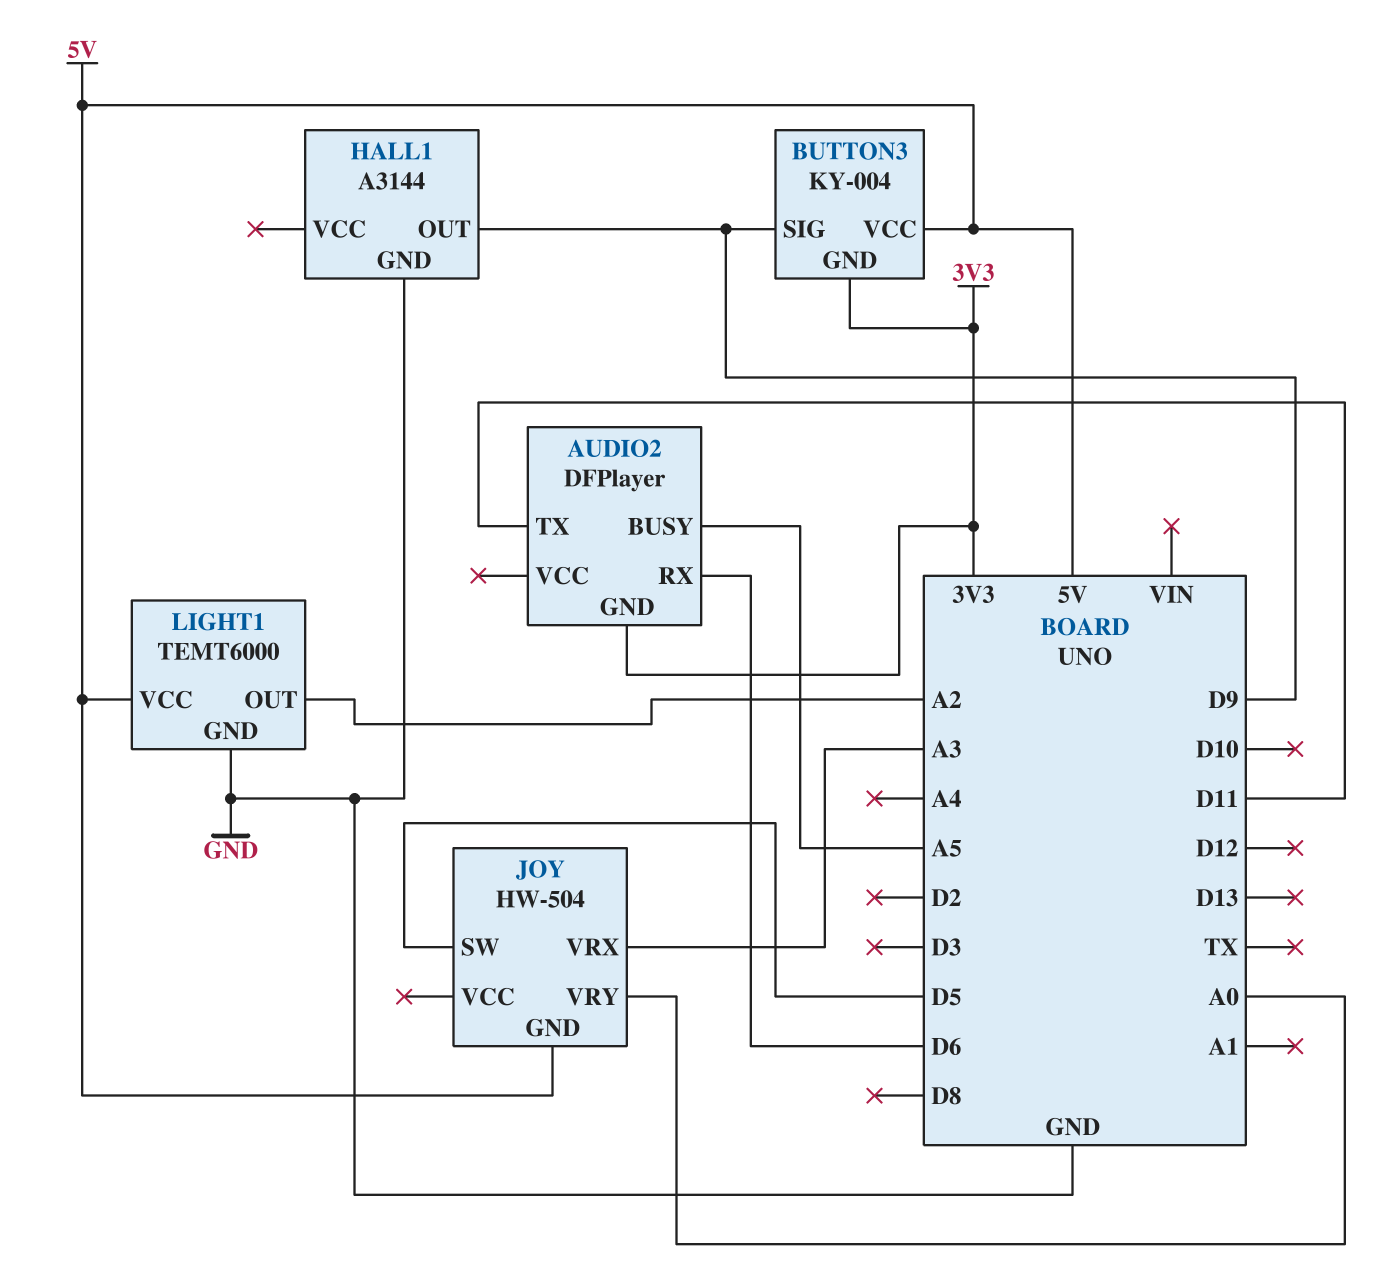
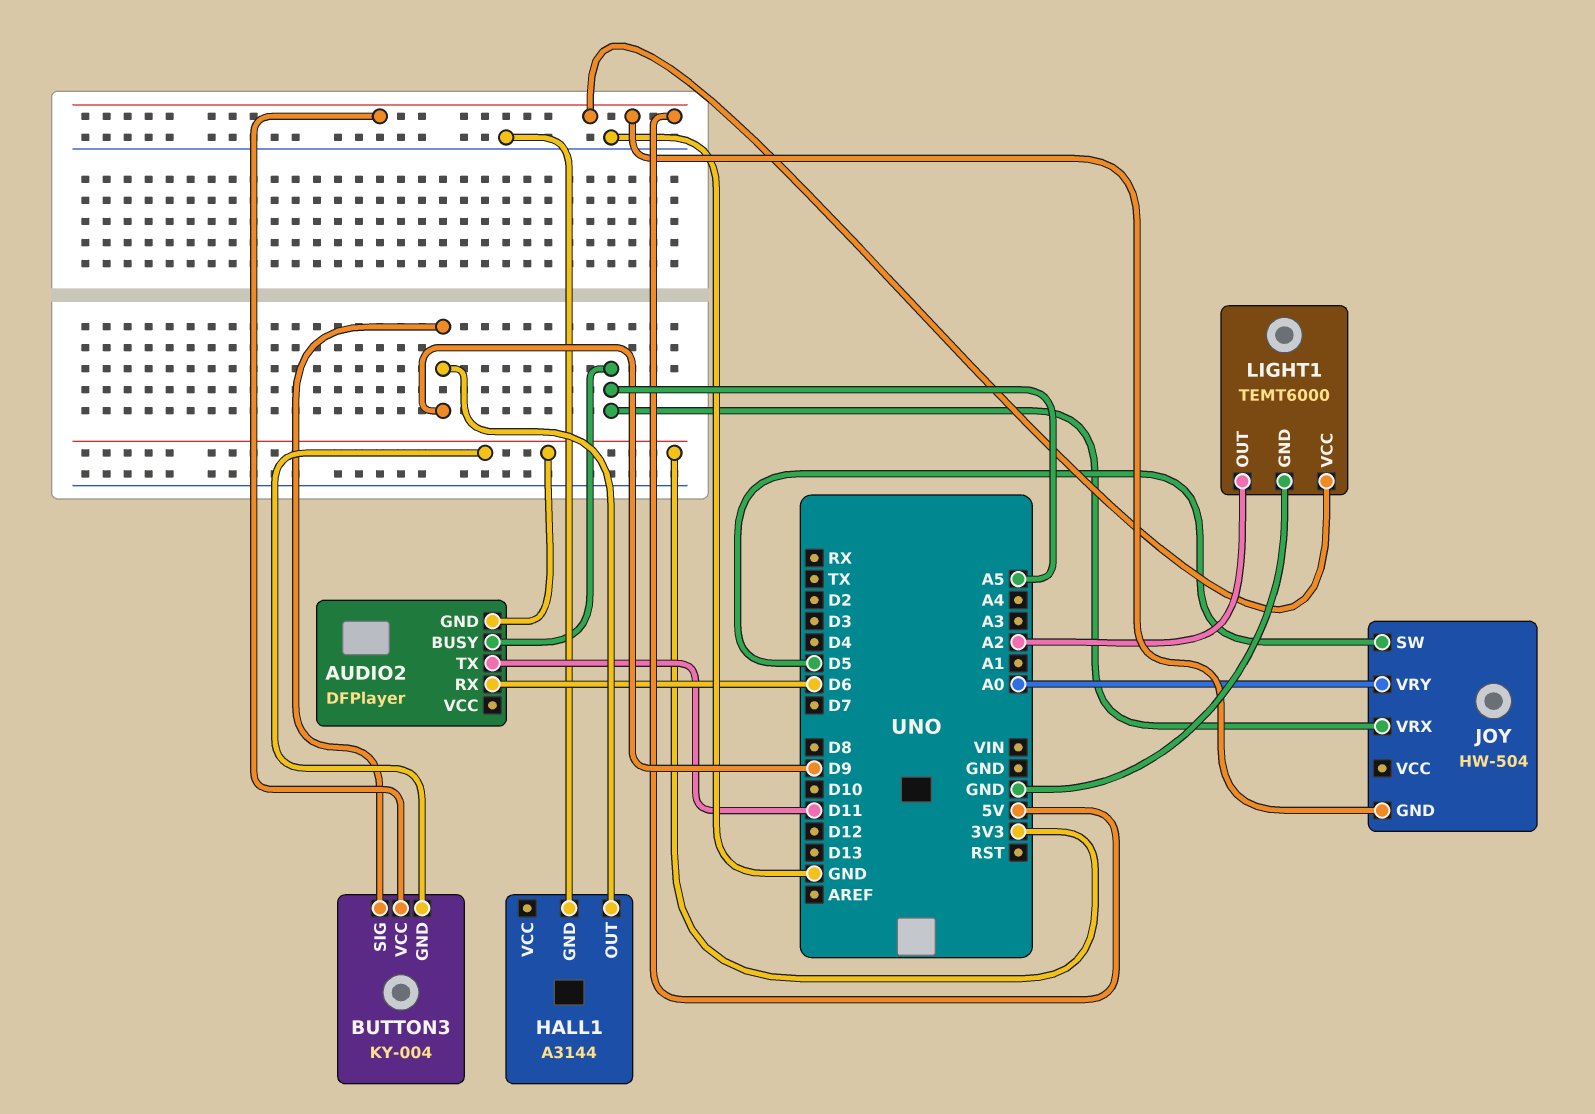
JOY pin VRX: A3 -> A5

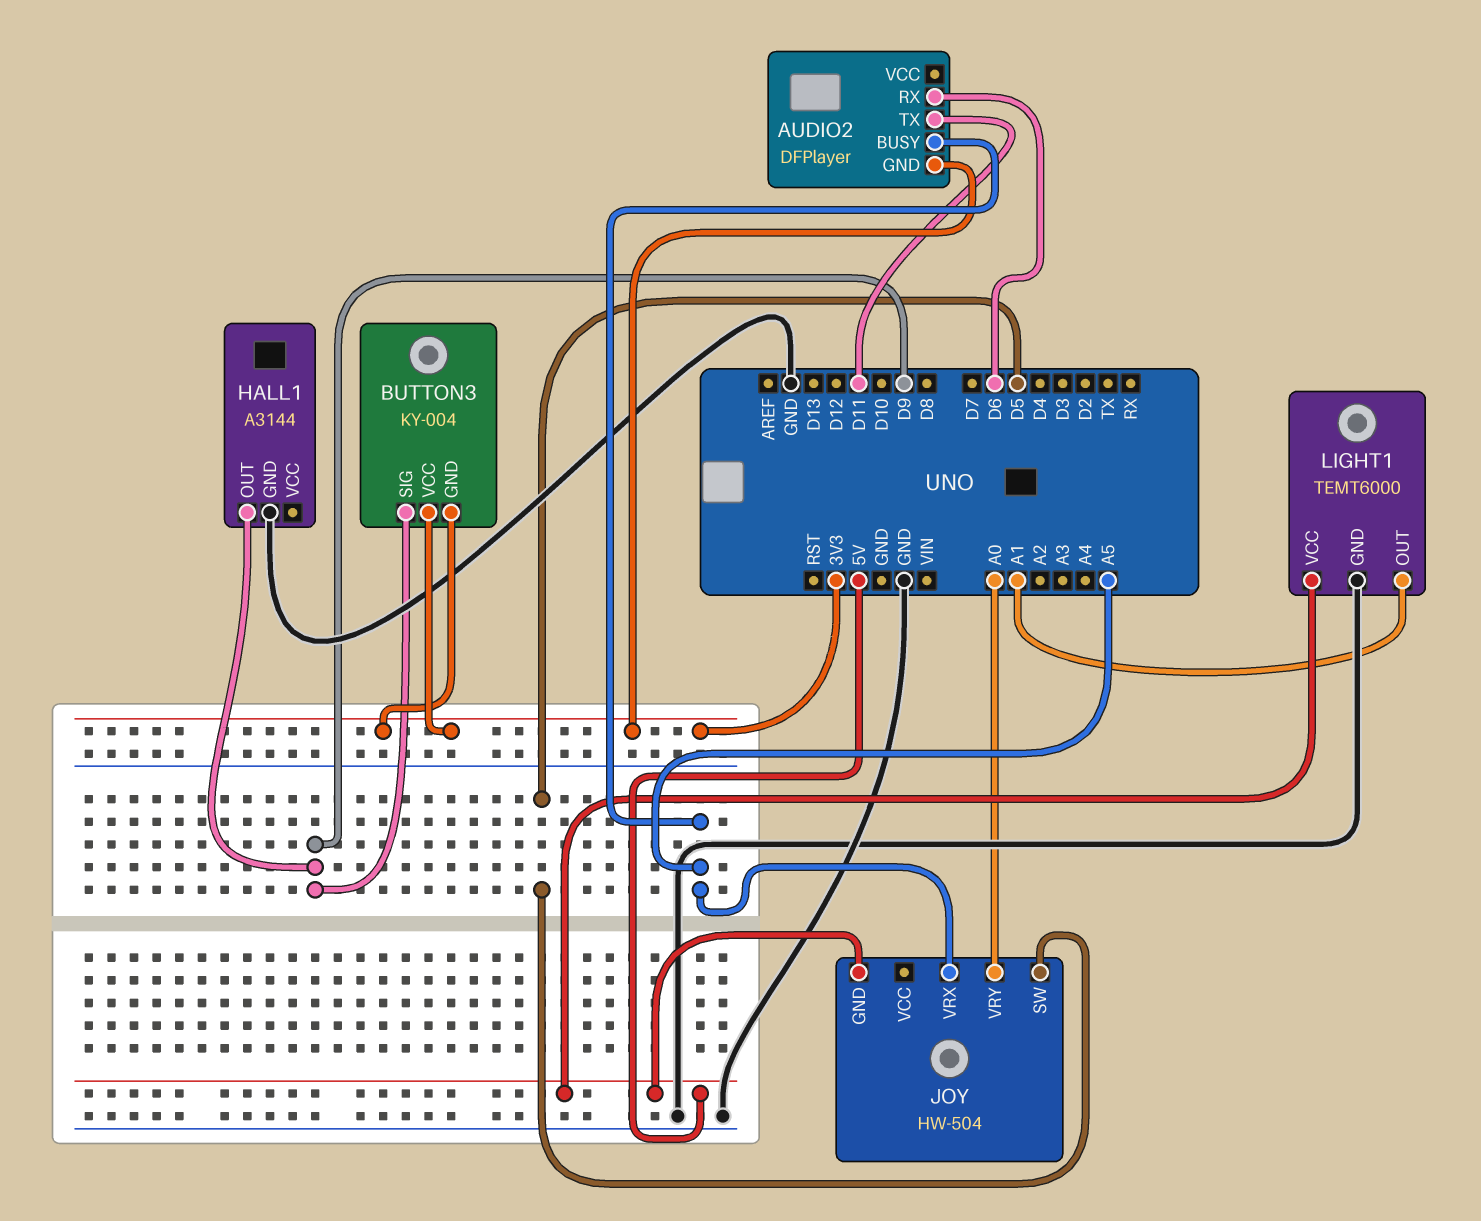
BUTTON3 pin VCC: 5V -> 3V3
LIGHT1 pin OUT: A2 -> A1

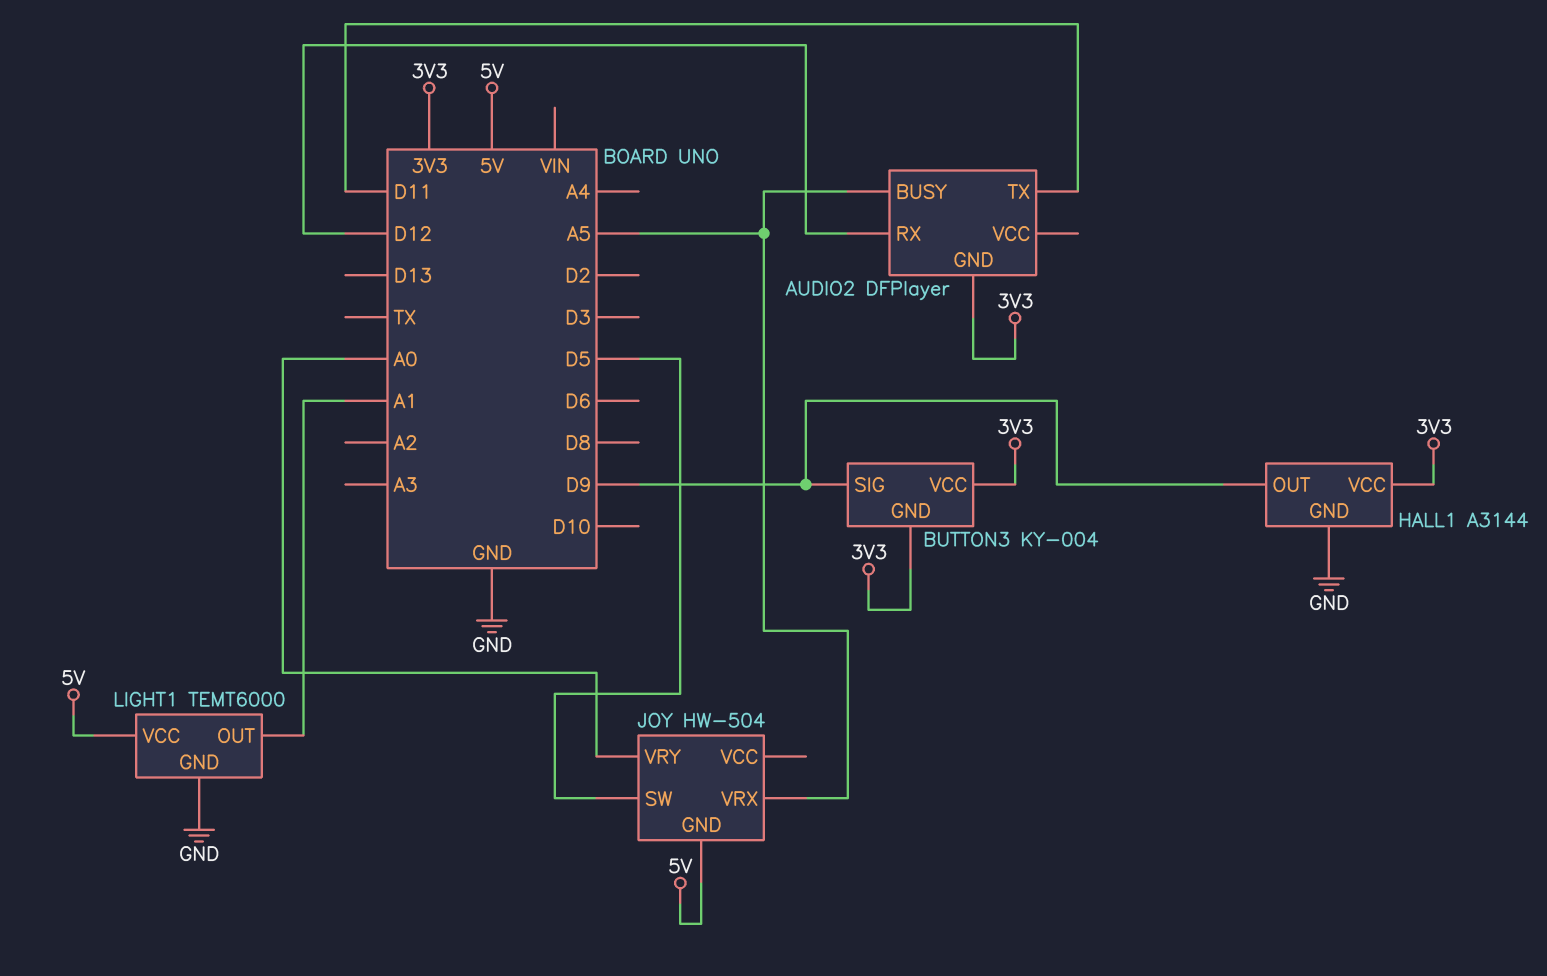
AUDIO2 pin RX: D6 -> D12
HALL1 pin VCC: none -> 3V3

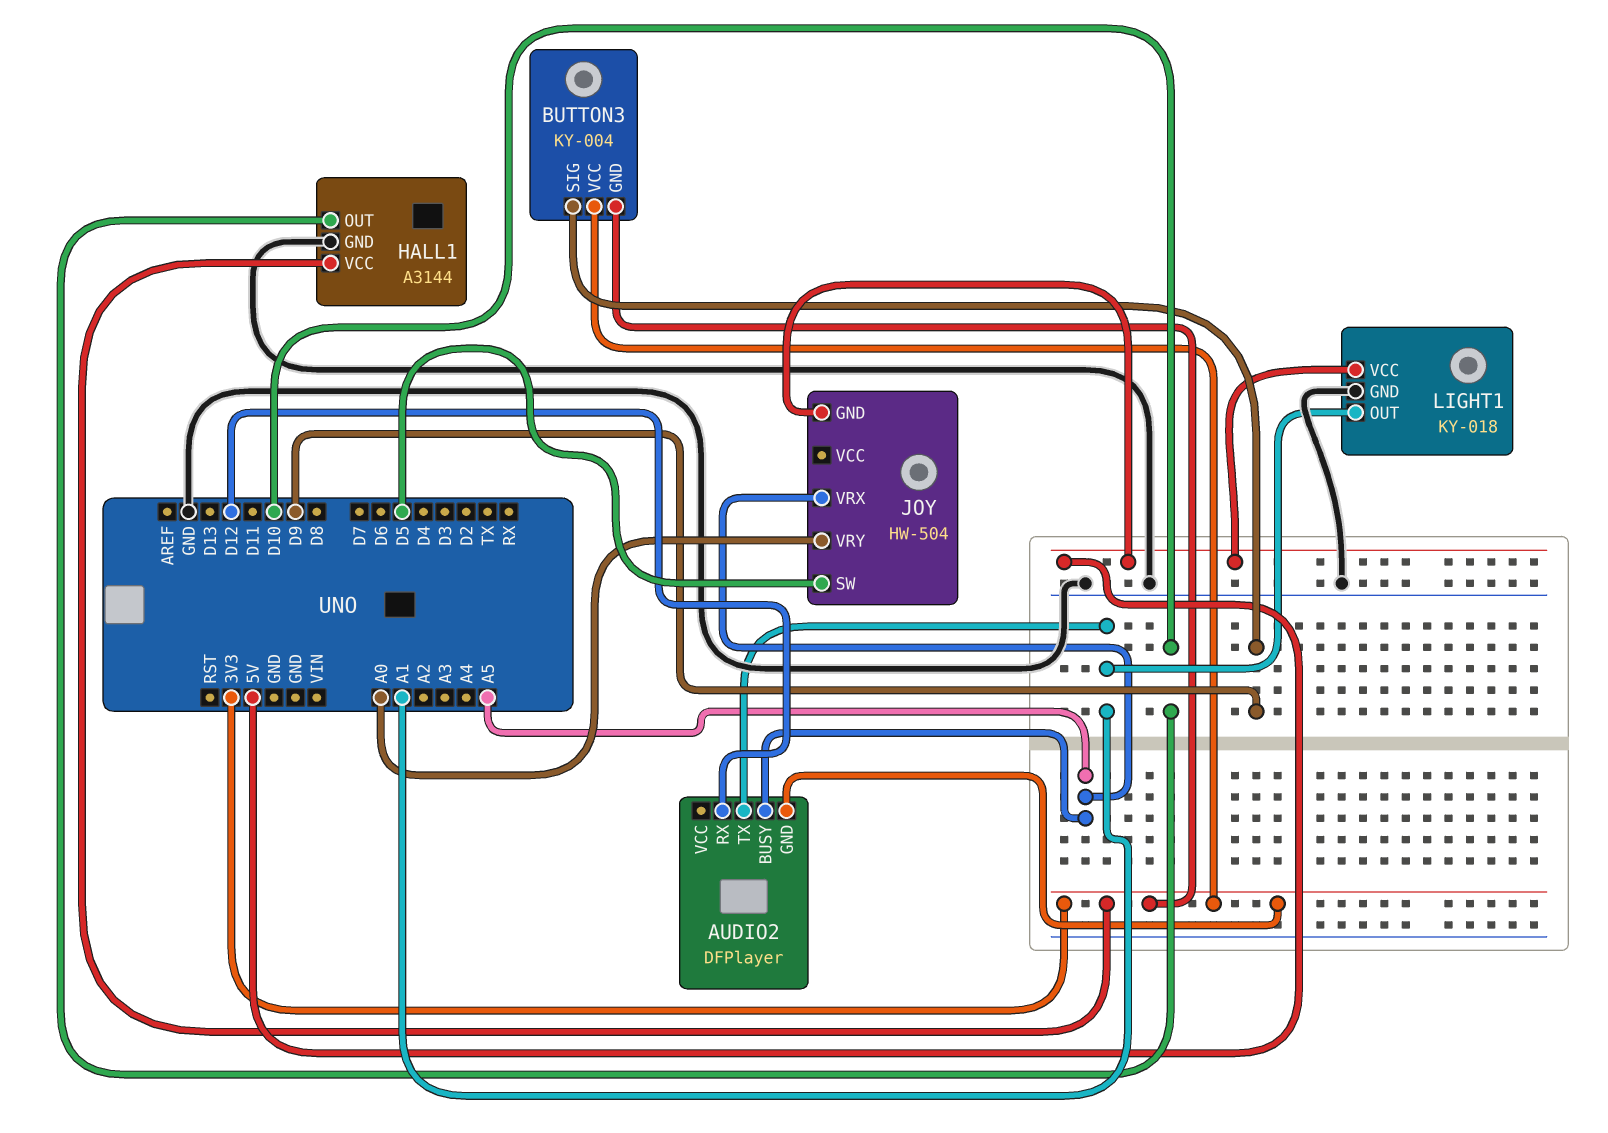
AUDIO2 pin TX: D11 -> A1
HALL1 pin OUT: D9 -> D10
LIGHT1: TEMT6000 -> KY-018

